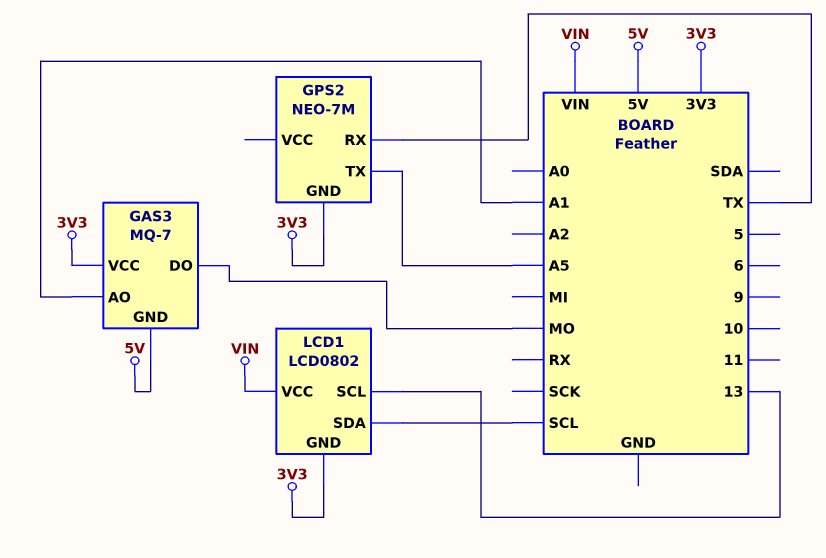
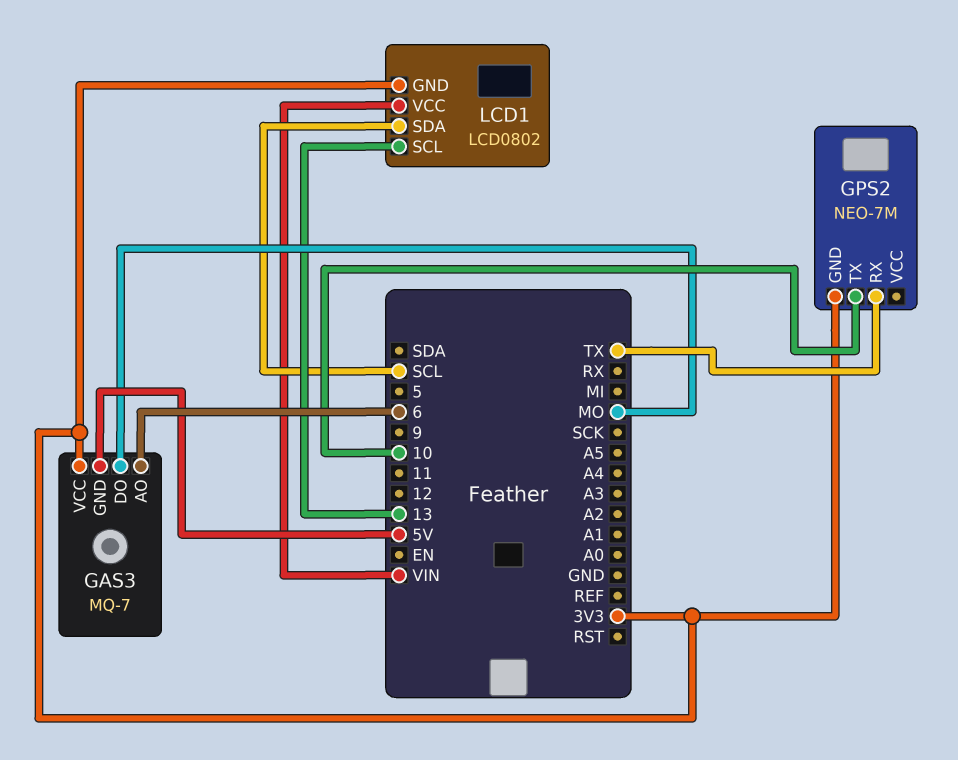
GAS3 pin AO: A1 -> 6
GPS2 pin TX: A5 -> 10

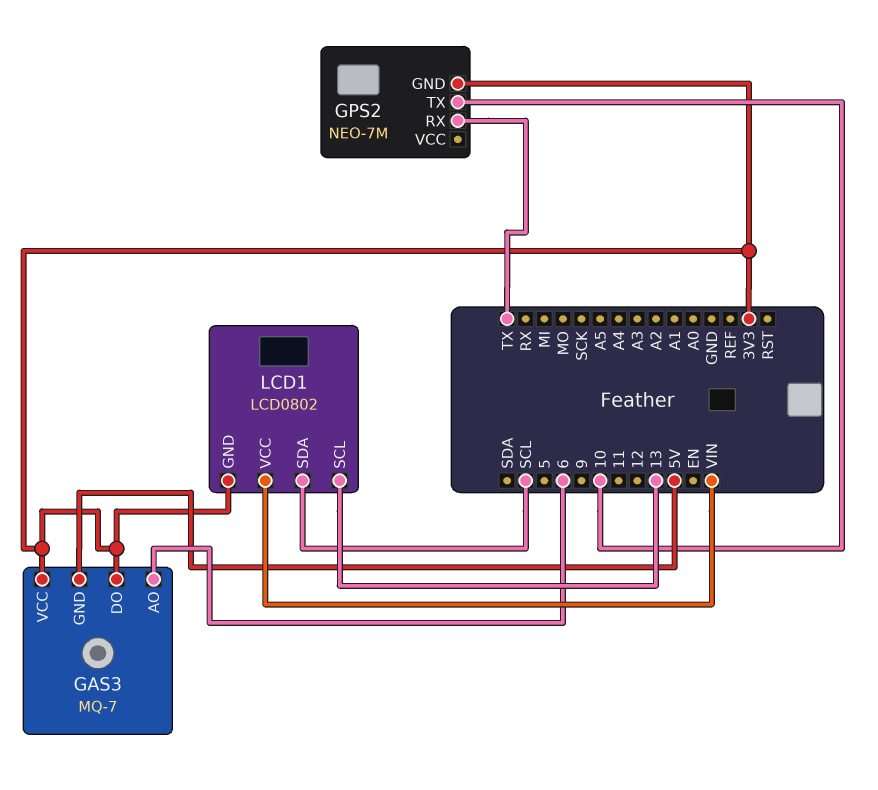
GAS3 pin DO: MO -> 3V3

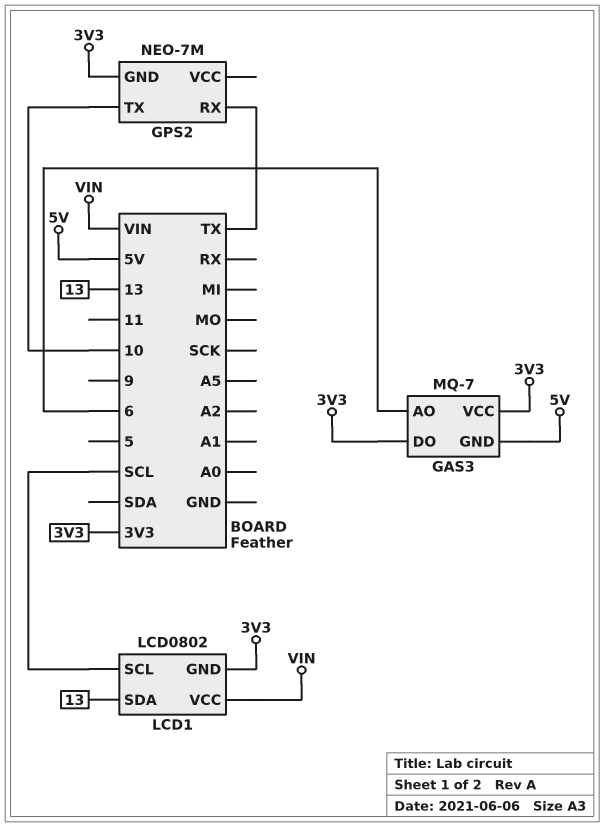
LCD1 pin SCL: 13 -> SCL
LCD1 pin SDA: SCL -> 13

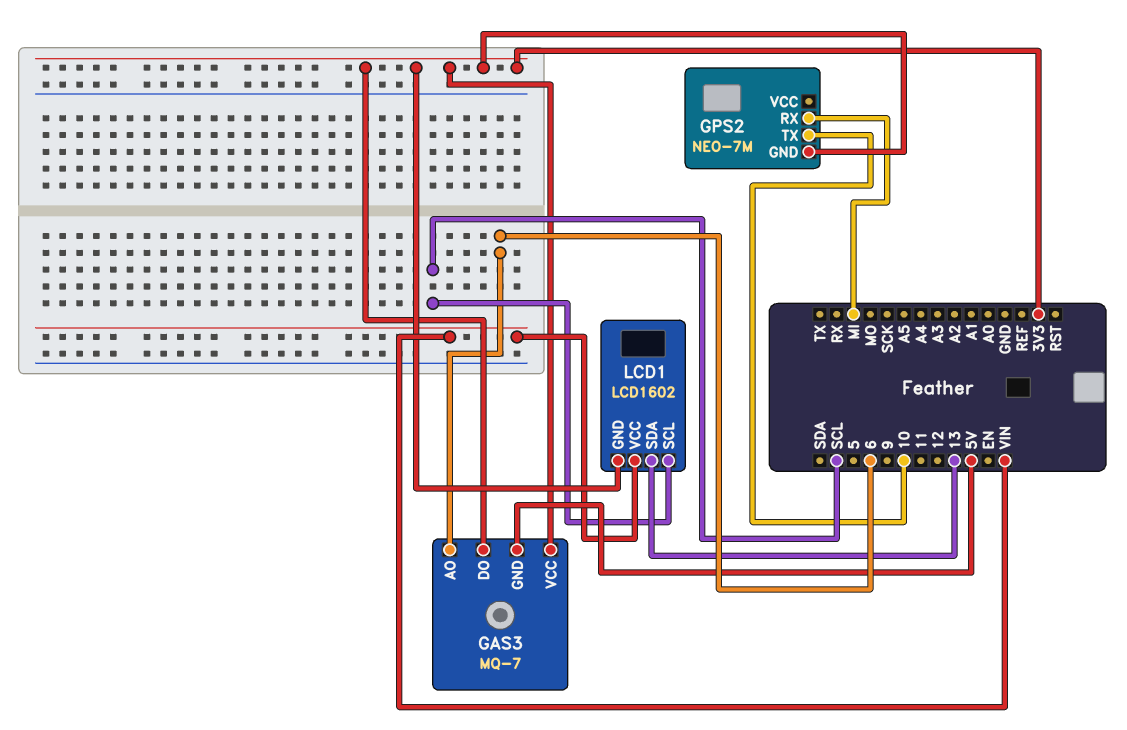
GPS2 pin RX: TX -> MI
LCD1: LCD0802 -> LCD1602

